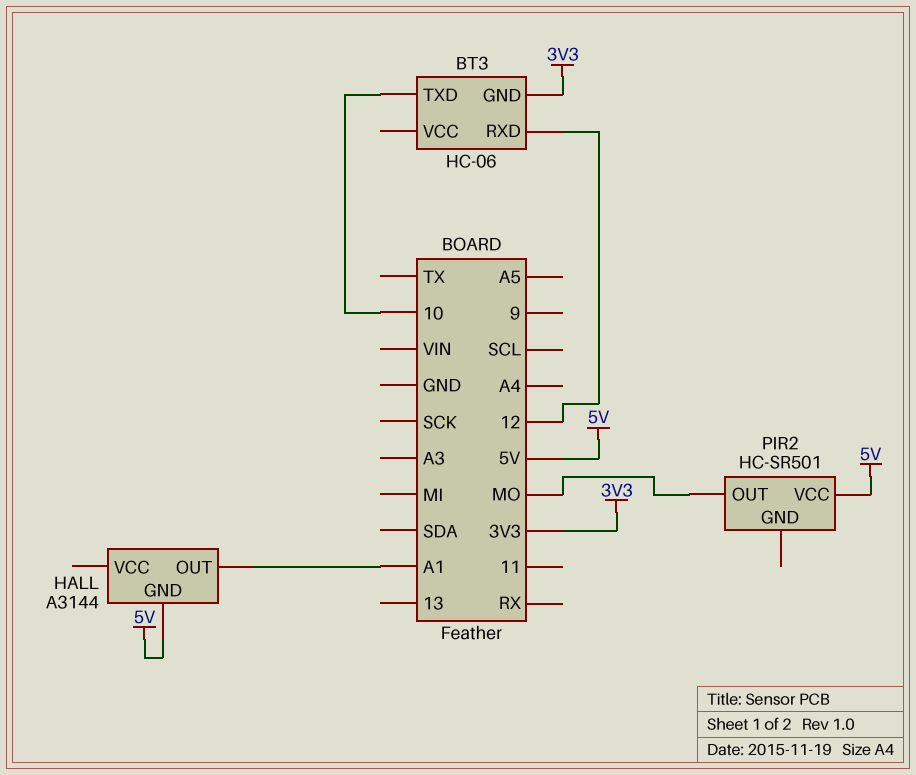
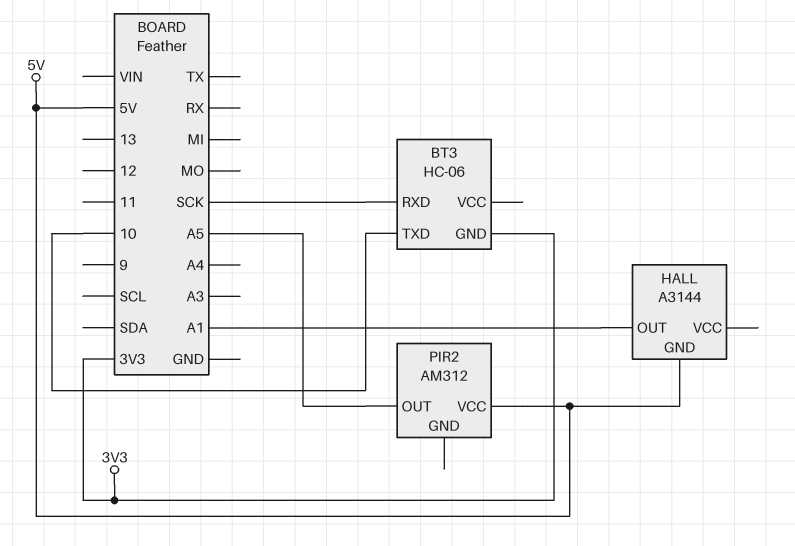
BT3 pin RXD: 12 -> SCK
PIR2: HC-SR501 -> AM312
PIR2 pin OUT: MO -> A5

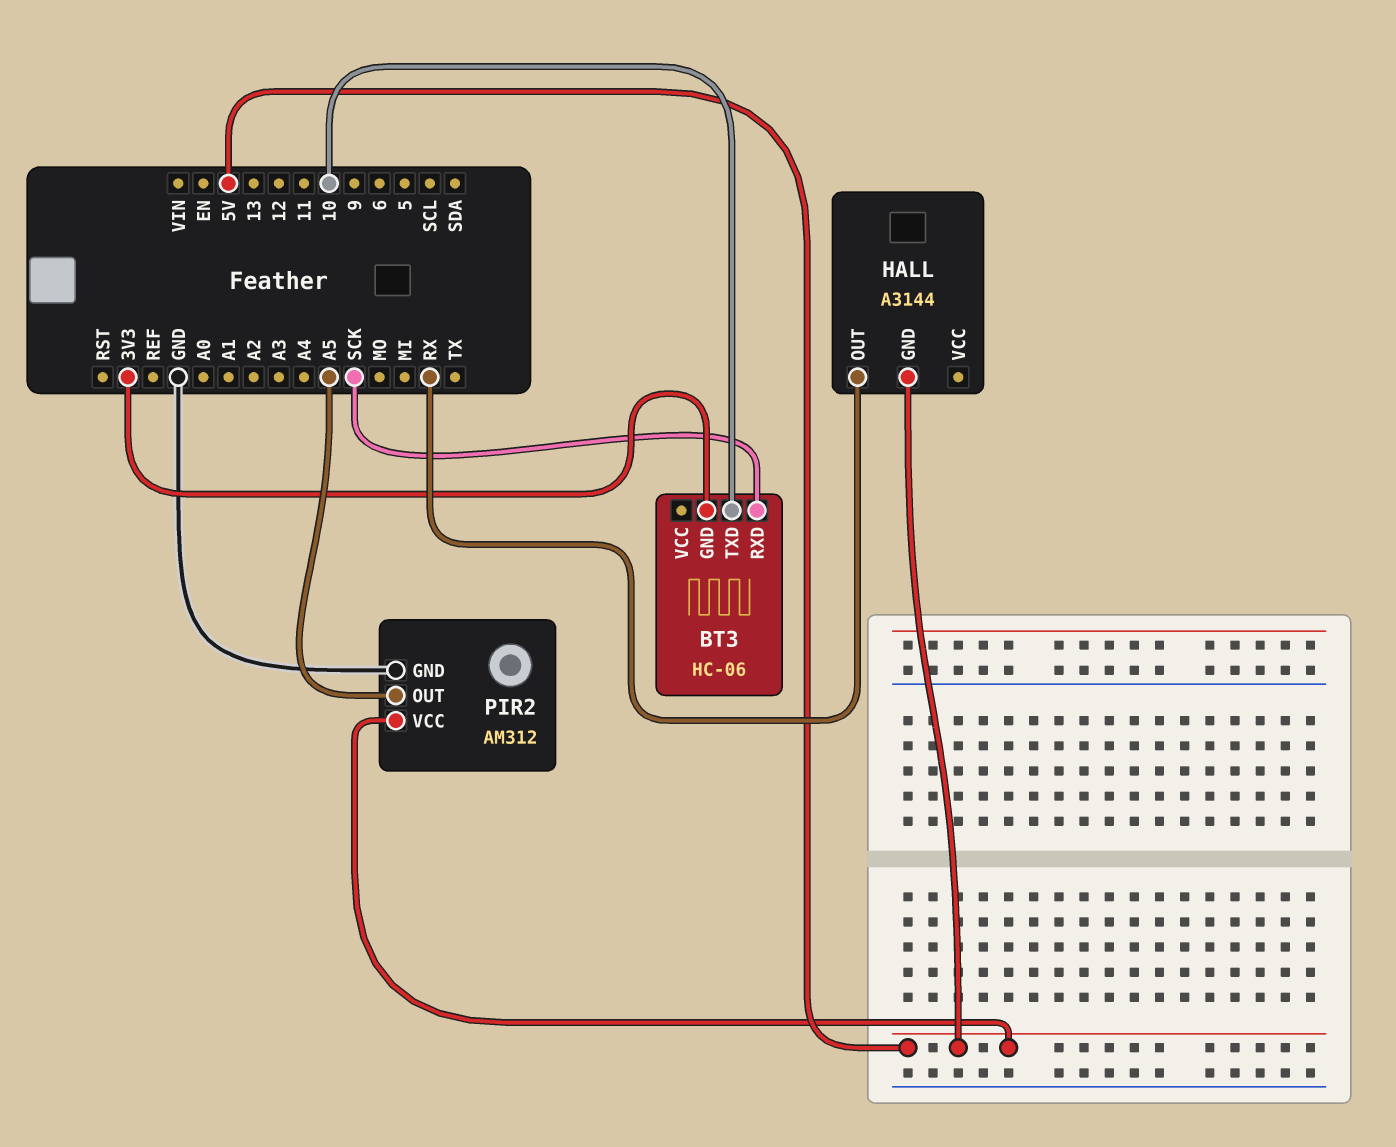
HALL pin OUT: A1 -> RX
PIR2 pin GND: none -> GND

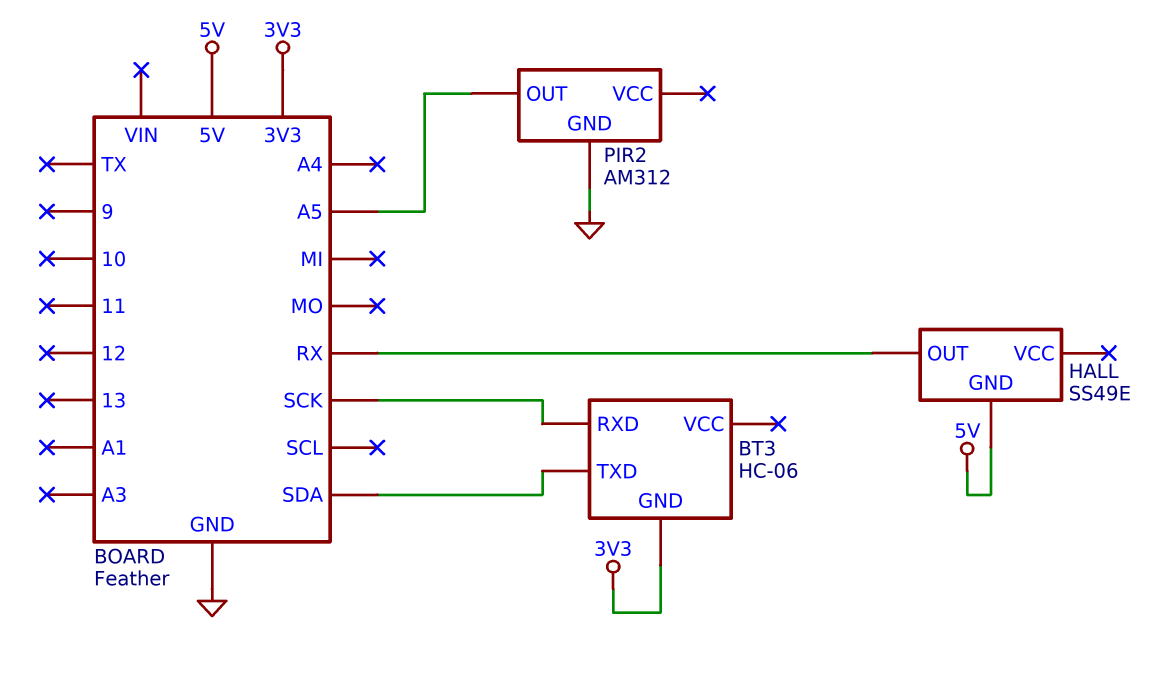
BT3 pin TXD: 10 -> SDA
HALL: A3144 -> SS49E
PIR2 pin VCC: 5V -> none

